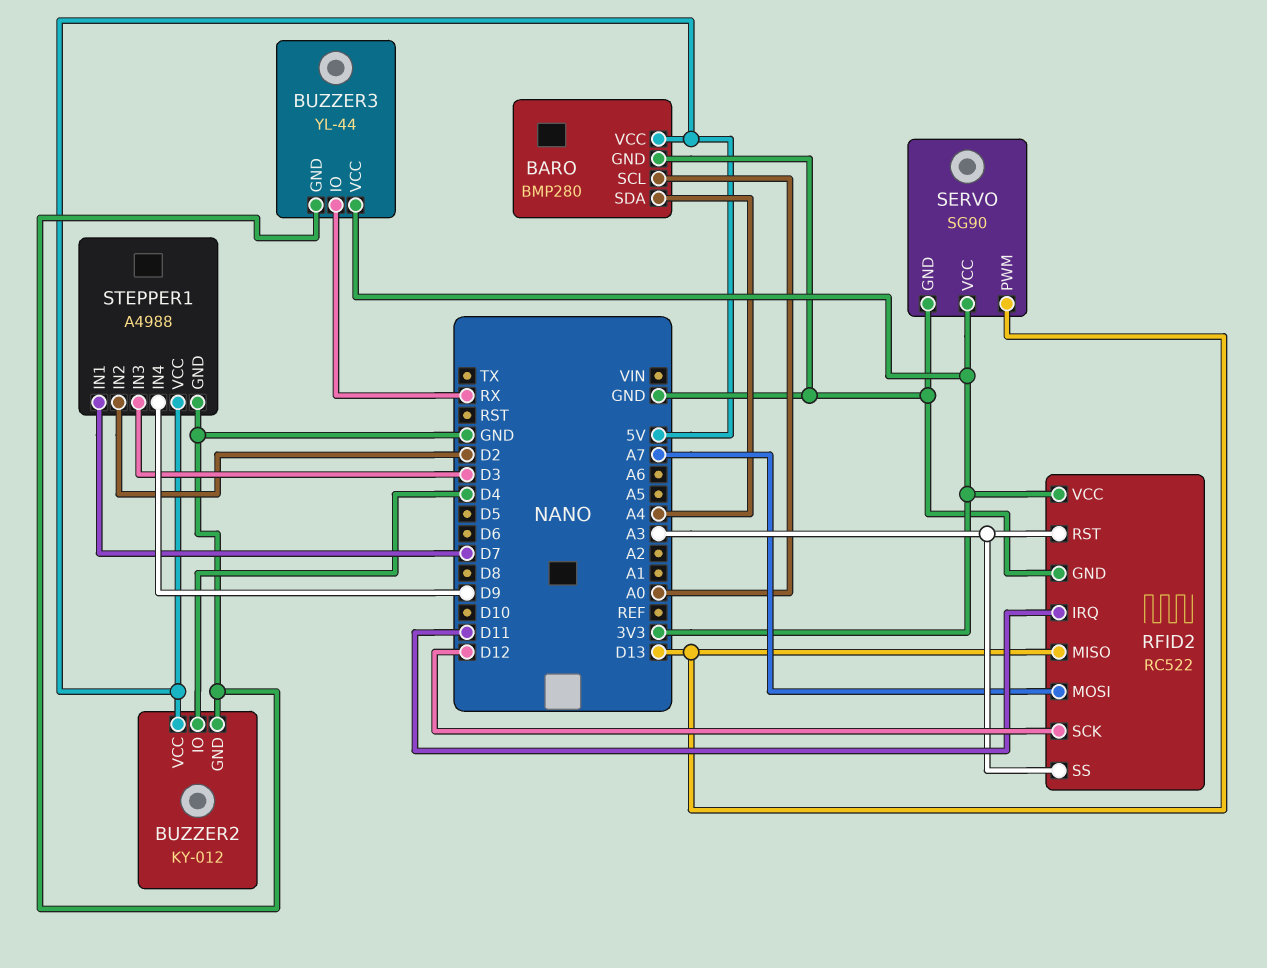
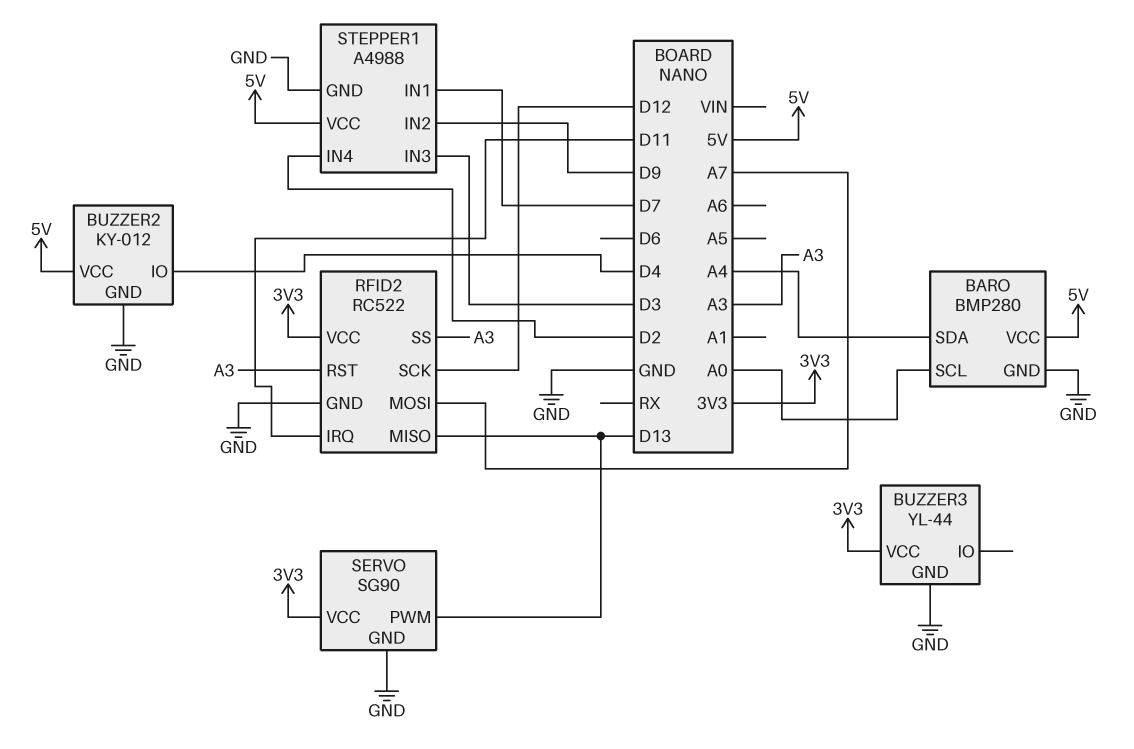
BUZZER3 pin IO: RX -> none
STEPPER1 pin IN2: D2 -> D9
STEPPER1 pin IN4: D9 -> D2

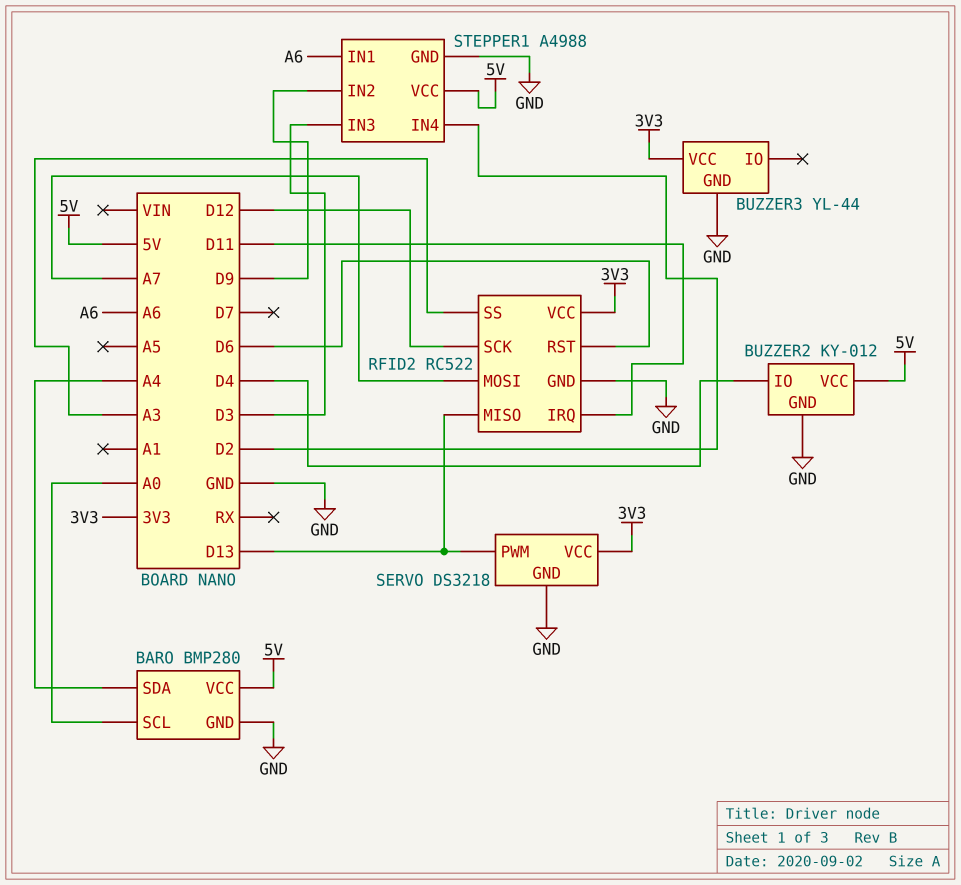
RFID2 pin RST: A3 -> D6
SERVO: SG90 -> DS3218
STEPPER1 pin IN1: D7 -> A6

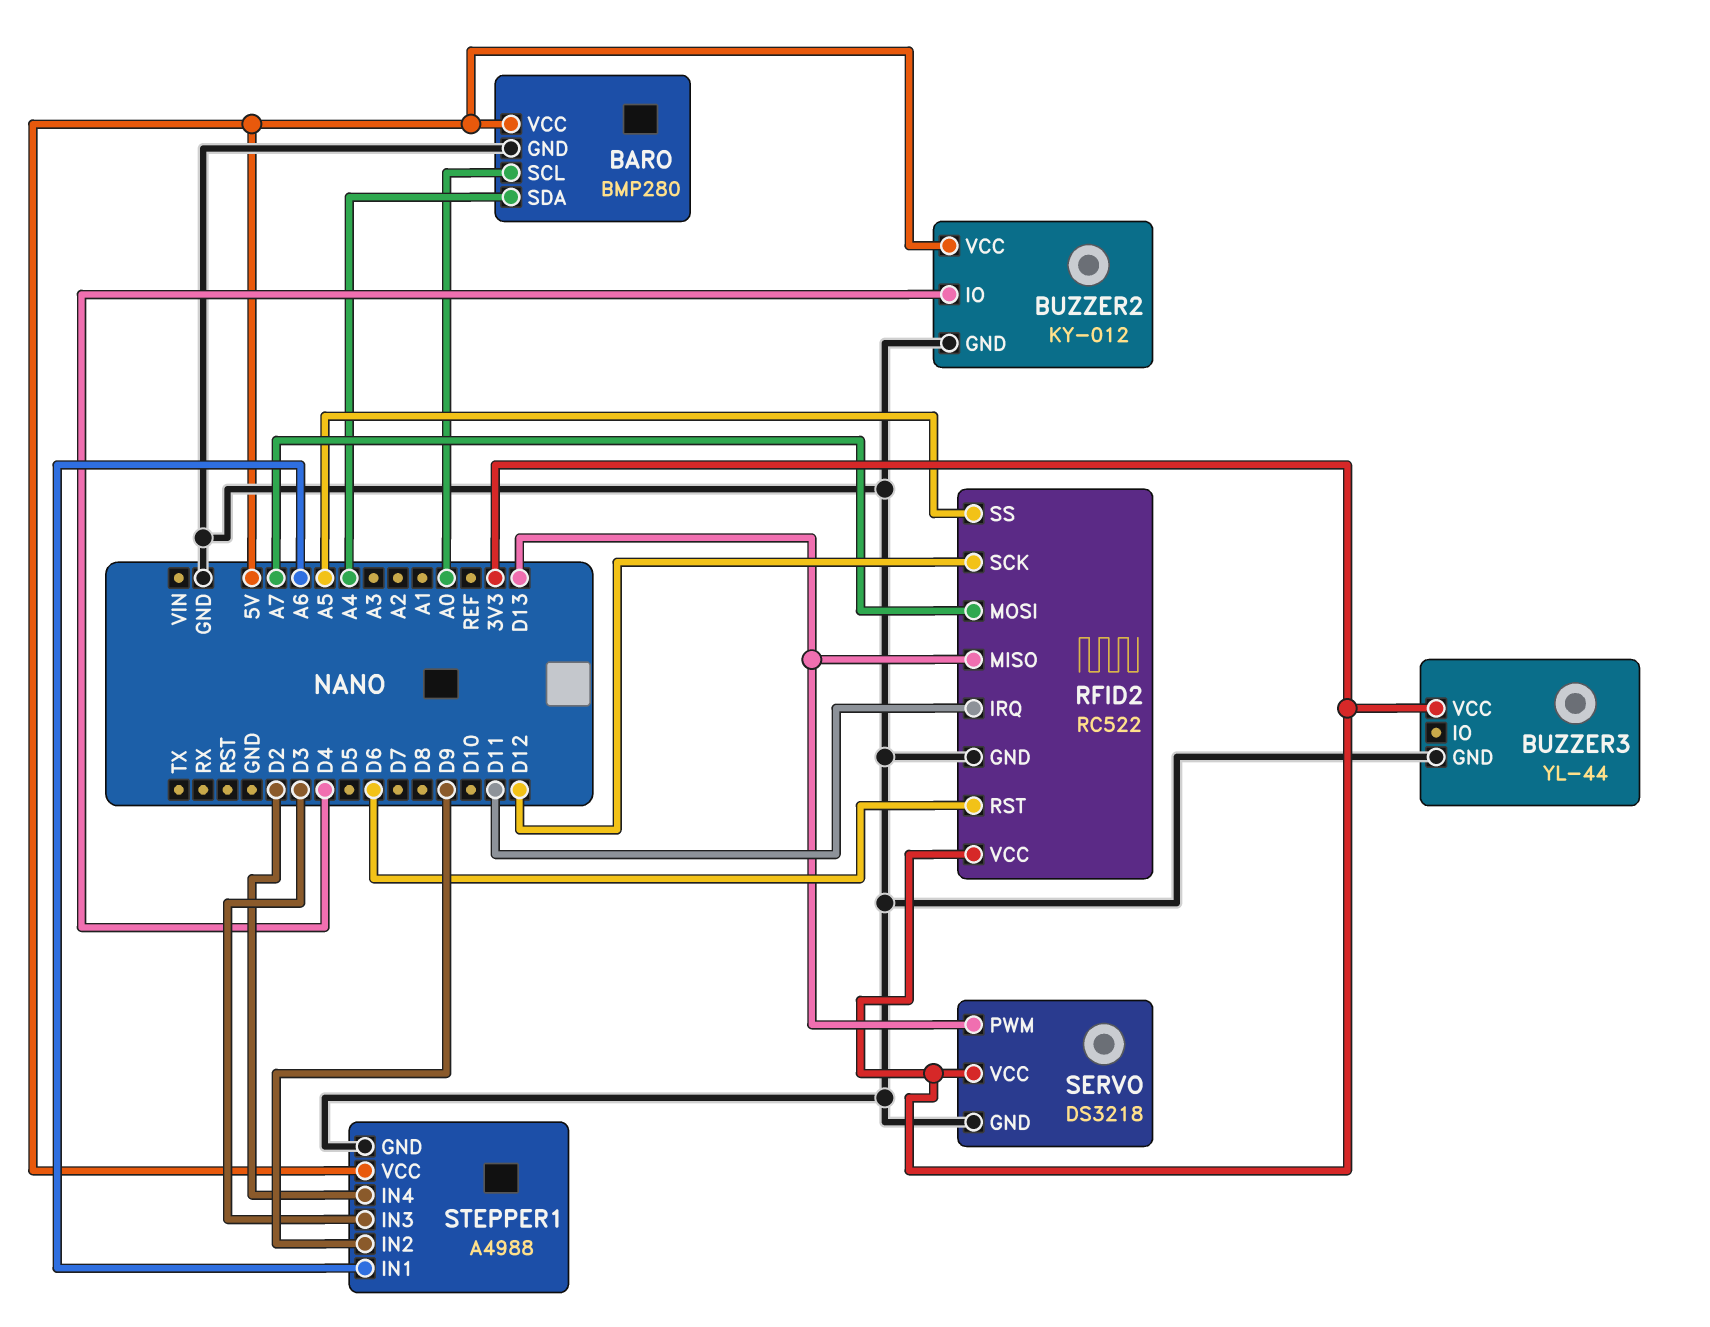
RFID2 pin SS: A3 -> A5

